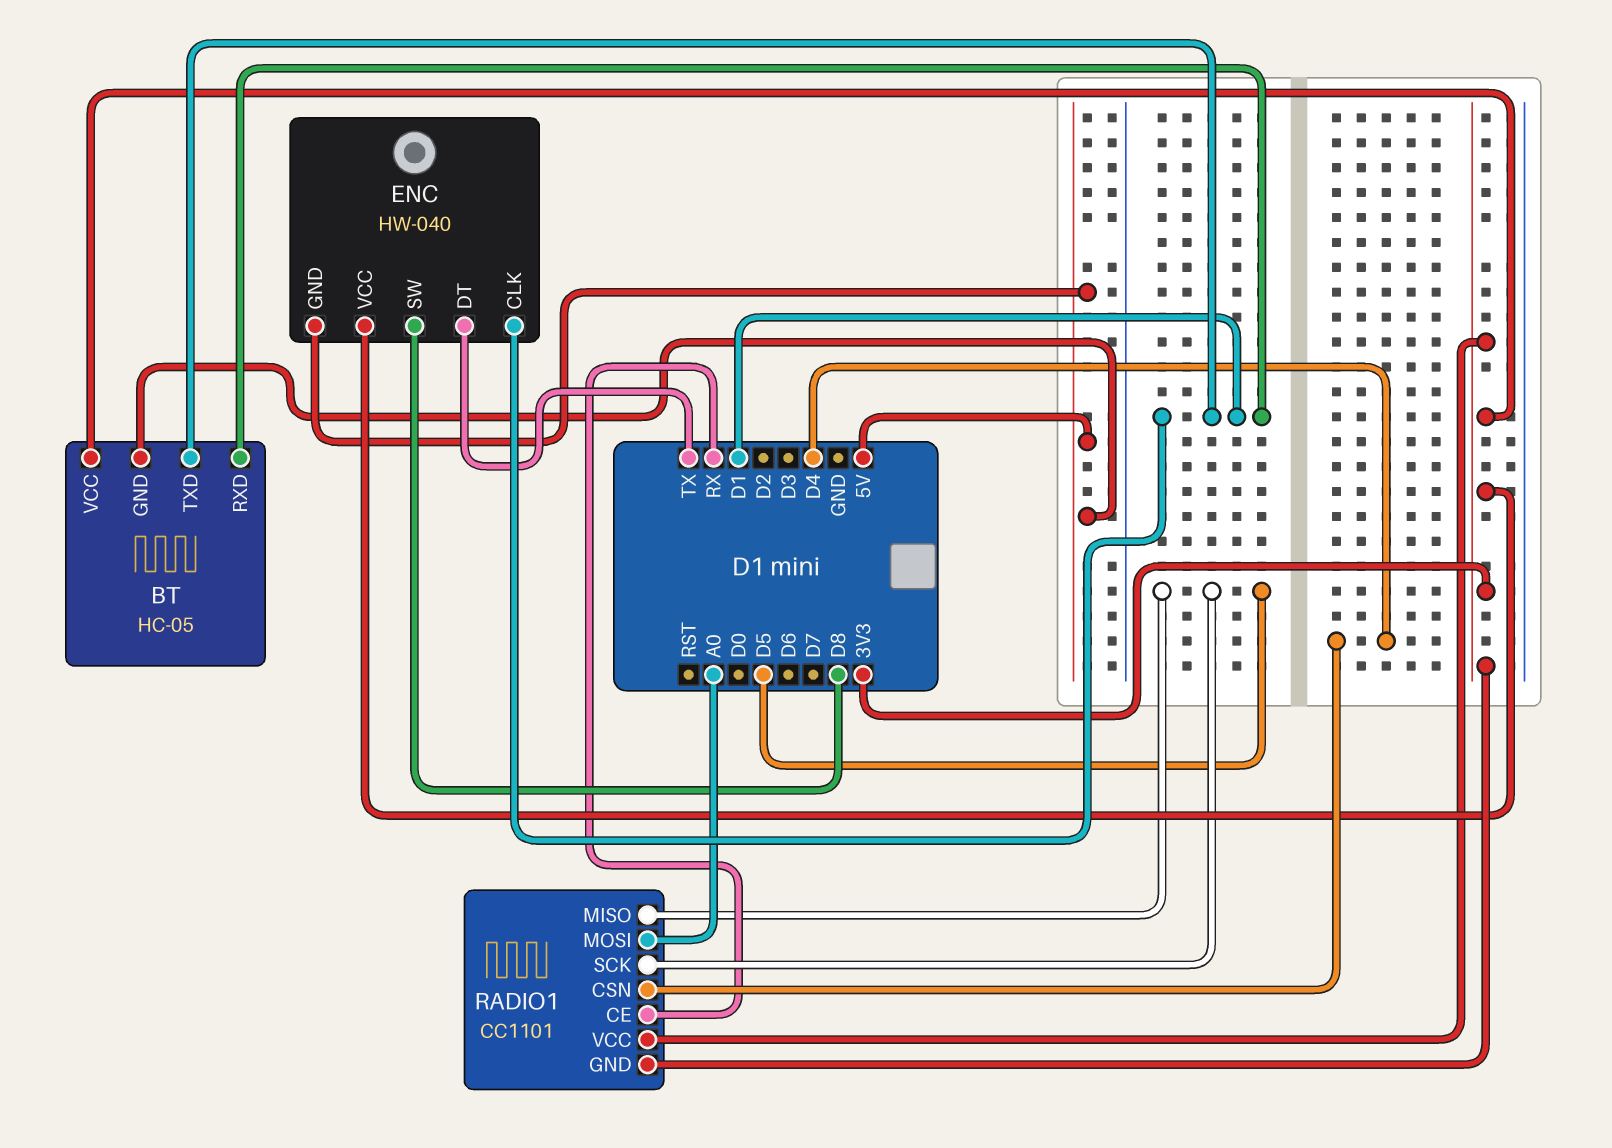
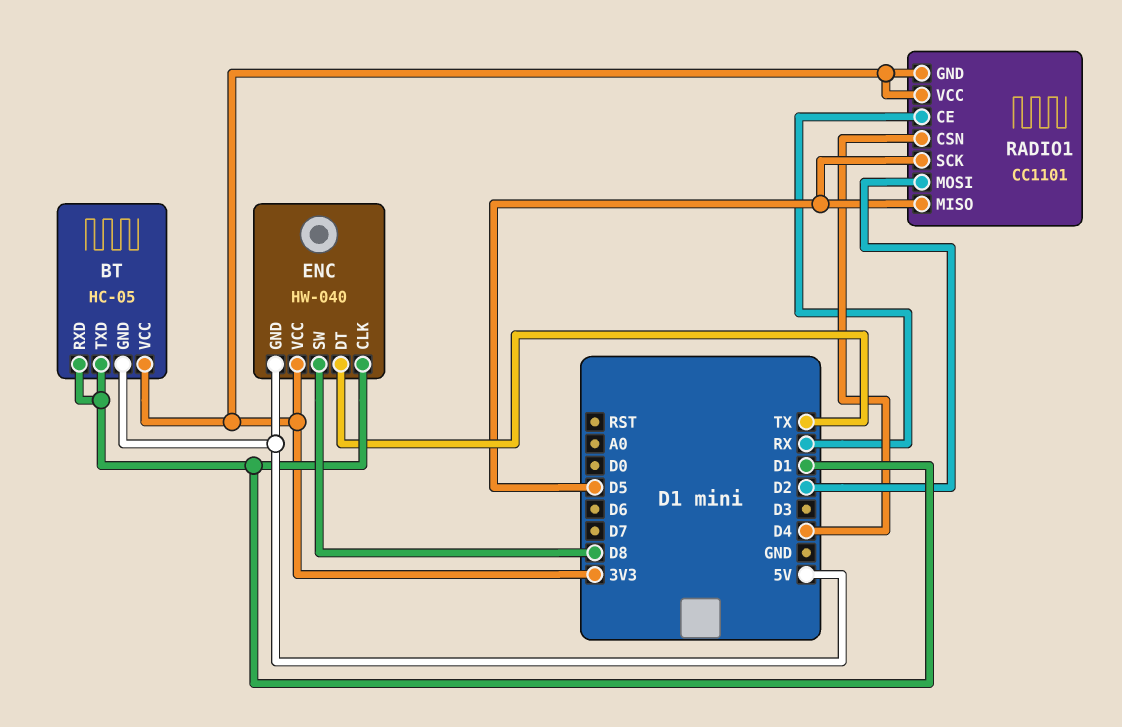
RADIO1 pin MOSI: A0 -> D2

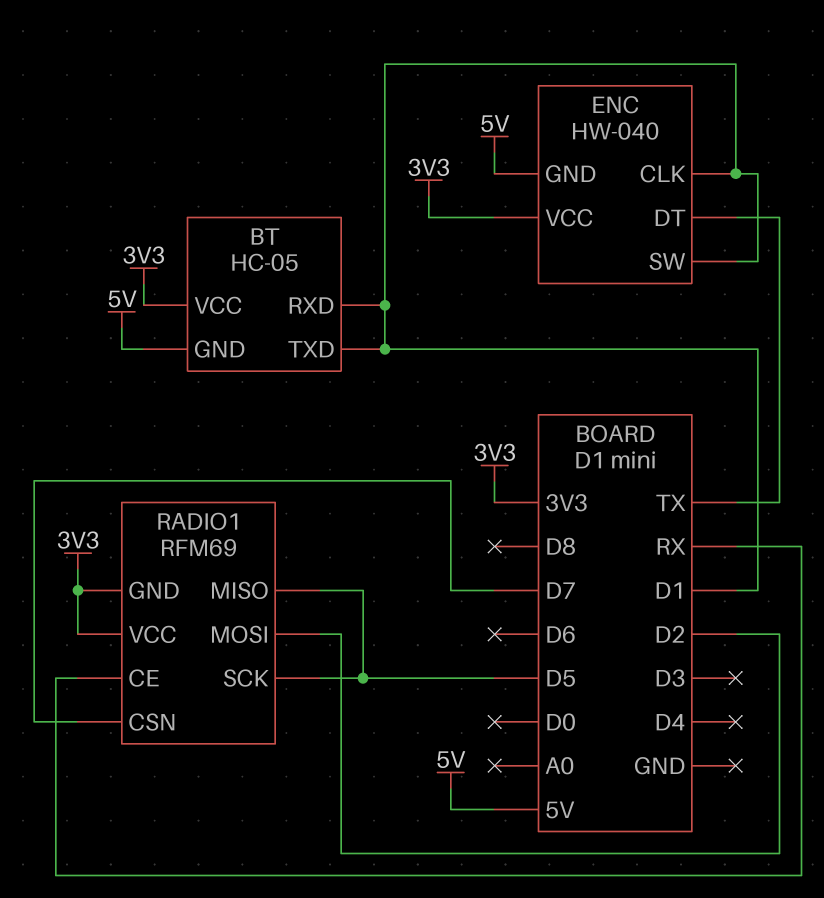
ENC pin SW: D8 -> D1
RADIO1: CC1101 -> RFM69
RADIO1 pin CSN: D4 -> D7

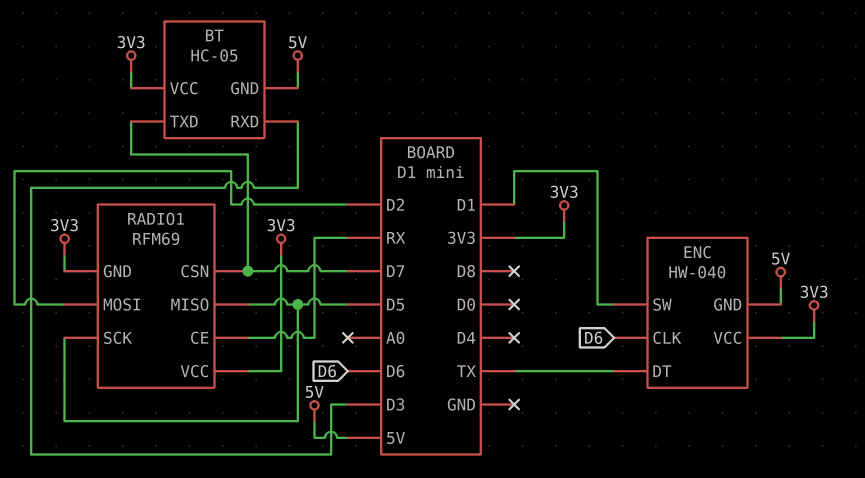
BT pin RXD: D1 -> D3
BT pin TXD: D1 -> D7
ENC pin CLK: D1 -> D6

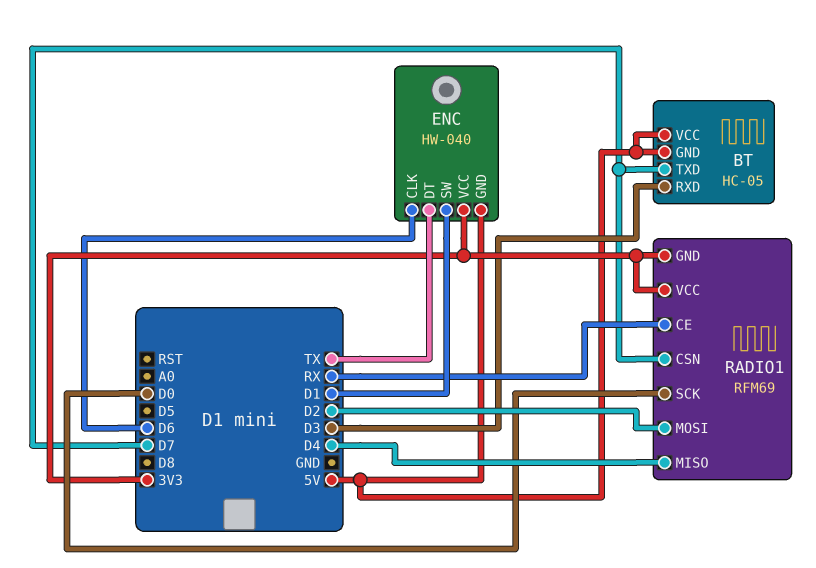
BT pin VCC: 3V3 -> 5V
RADIO1 pin MISO: D5 -> D4
RADIO1 pin SCK: D5 -> D0

